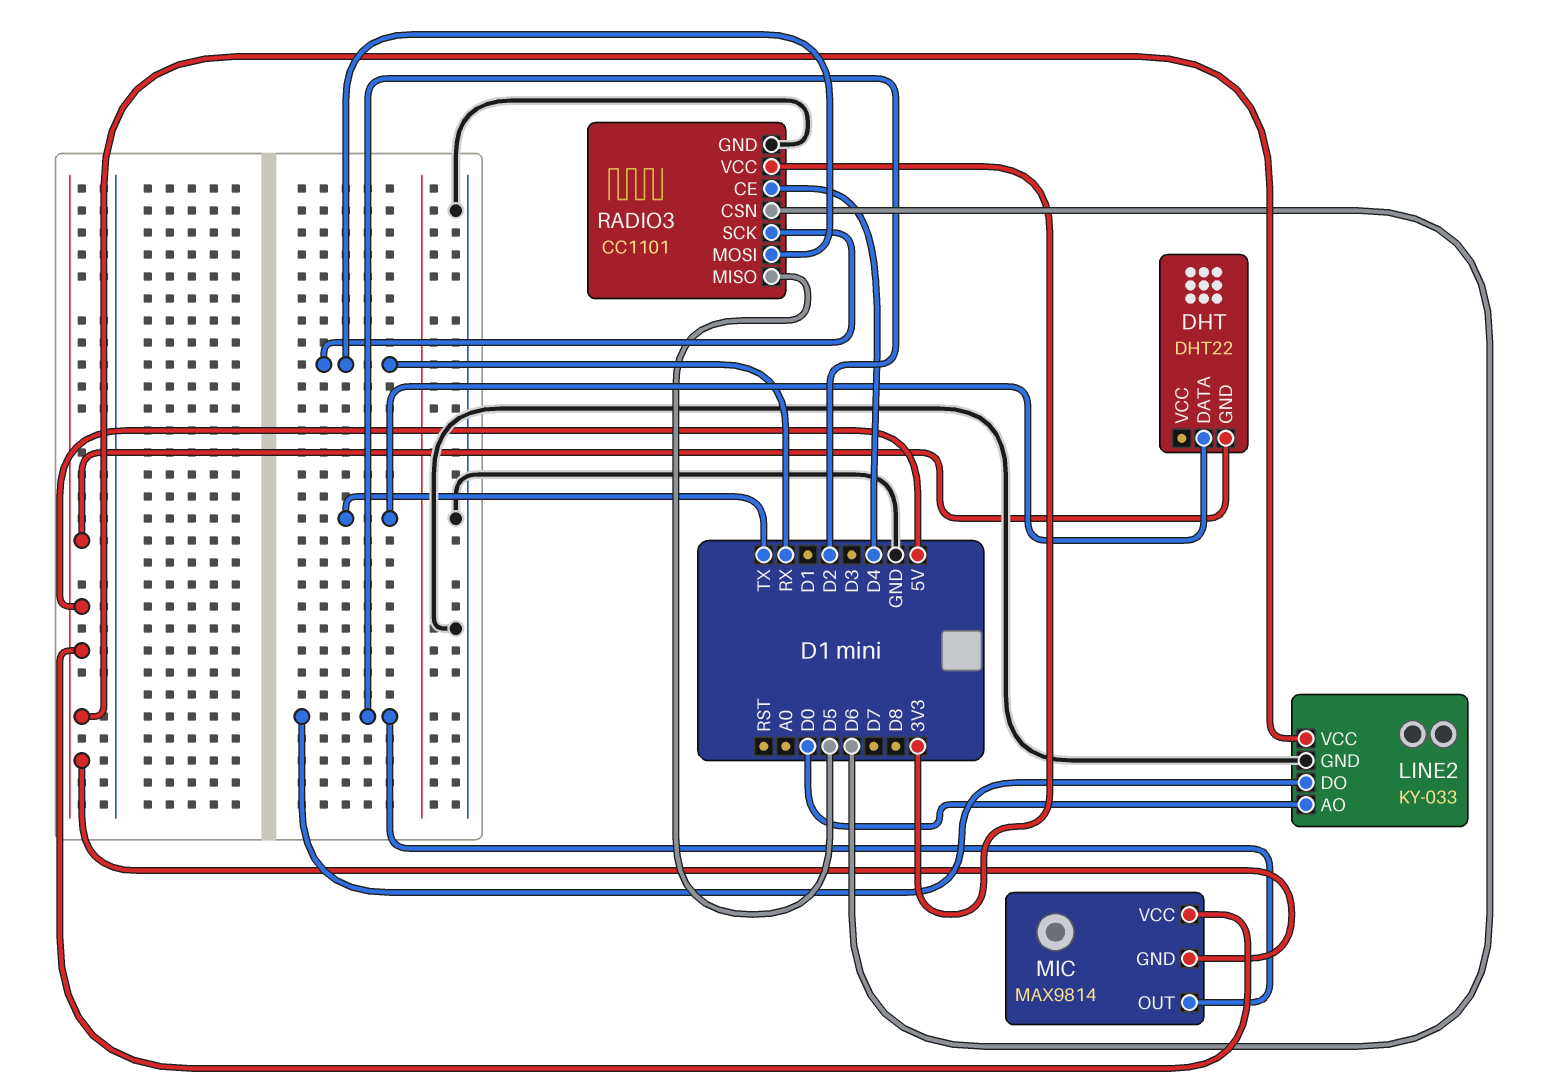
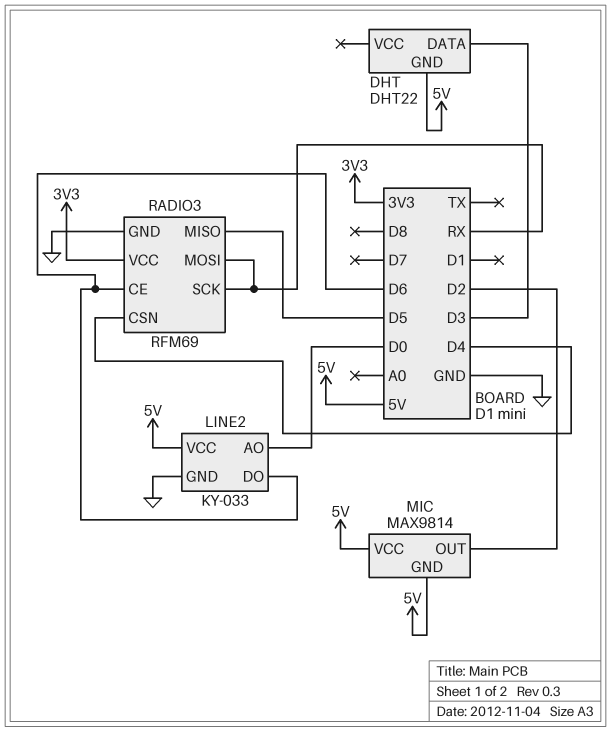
DHT pin DATA: TX -> D3
LINE2 pin DO: D2 -> D6
RADIO3: CC1101 -> RFM69
RADIO3 pin CE: D4 -> D6
RADIO3 pin CSN: D6 -> D4

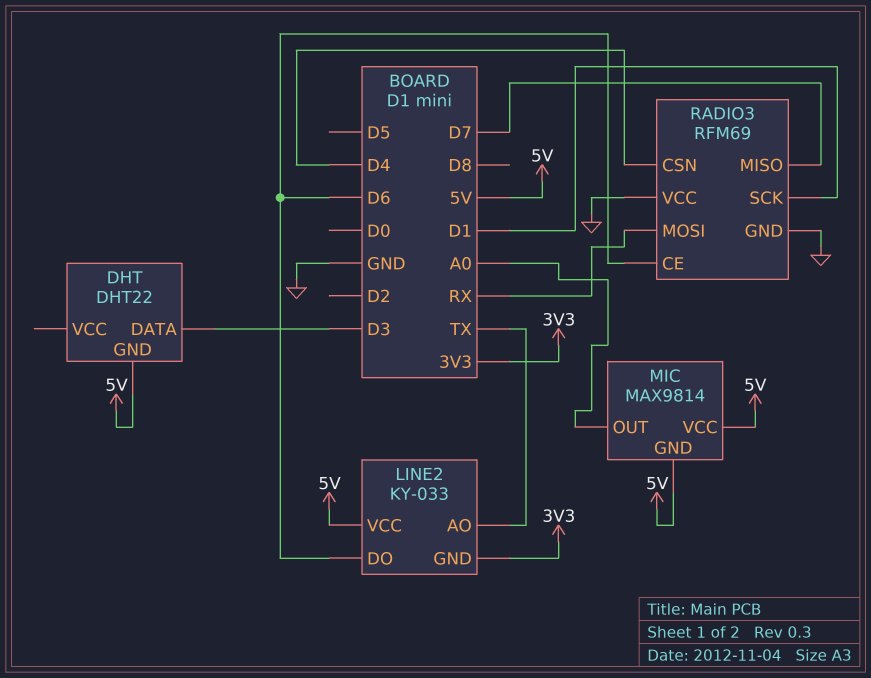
LINE2 pin AO: D0 -> TX
LINE2 pin GND: GND -> 3V3
MIC pin OUT: D2 -> A0
RADIO3 pin MISO: D5 -> D7
RADIO3 pin SCK: RX -> D1
RADIO3 pin VCC: 3V3 -> GND

